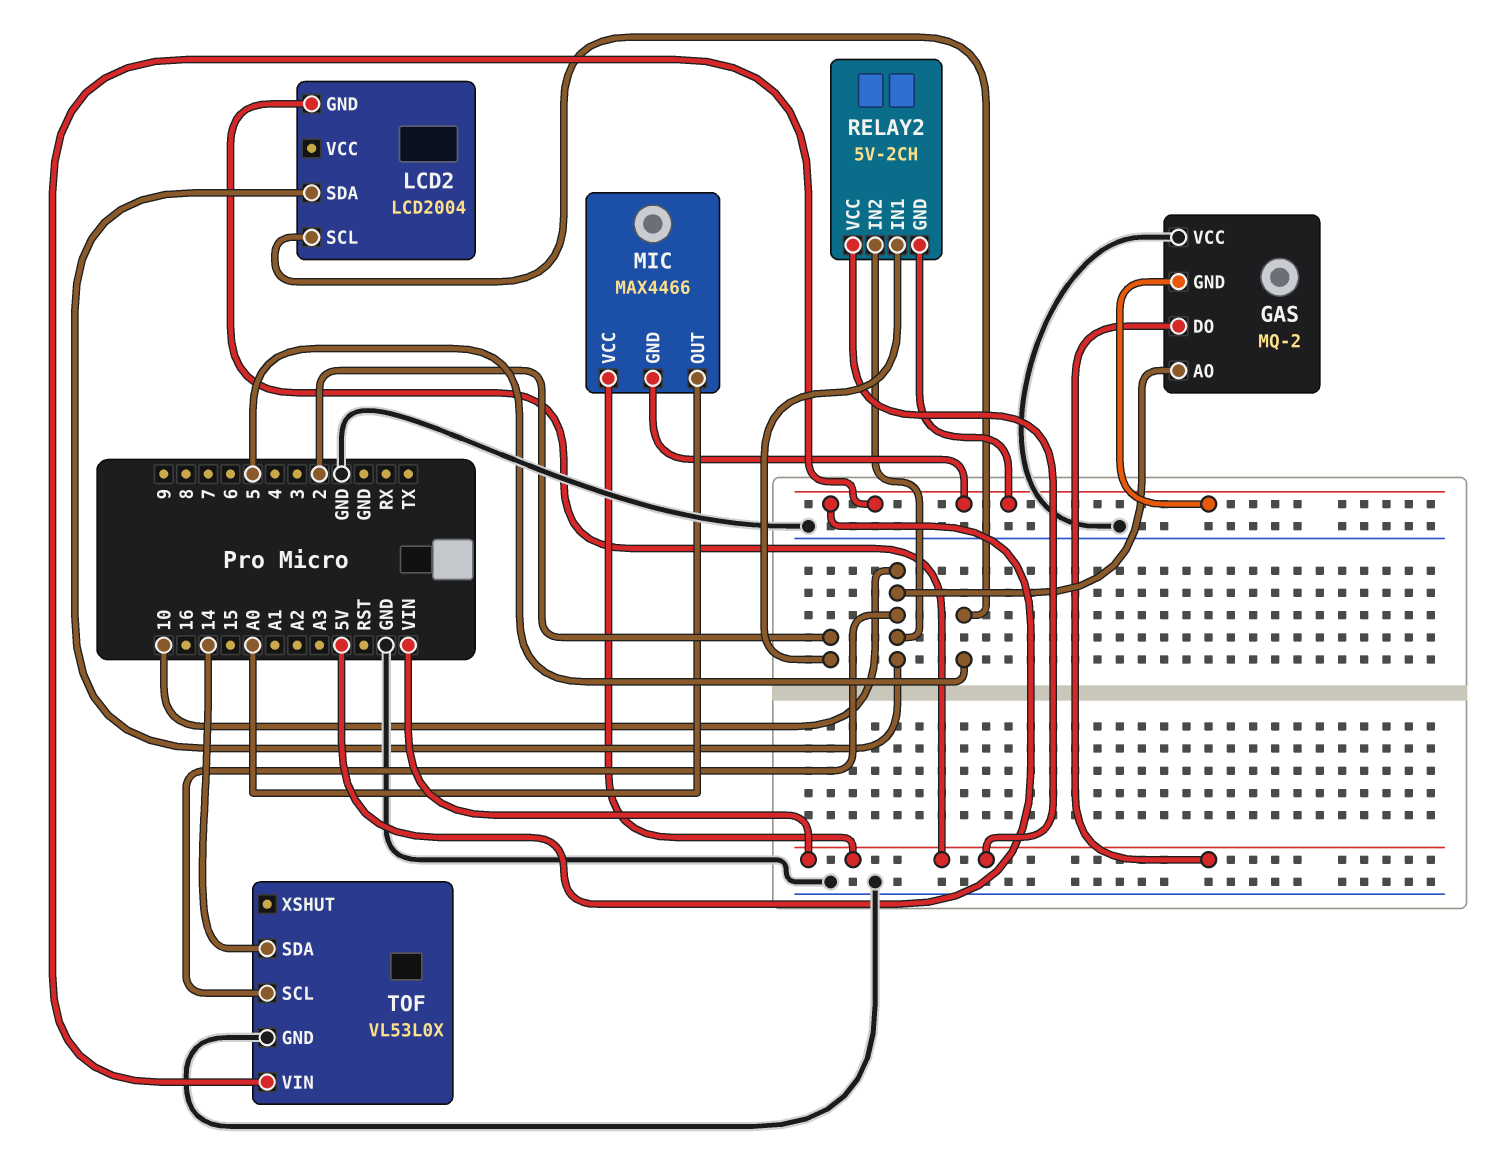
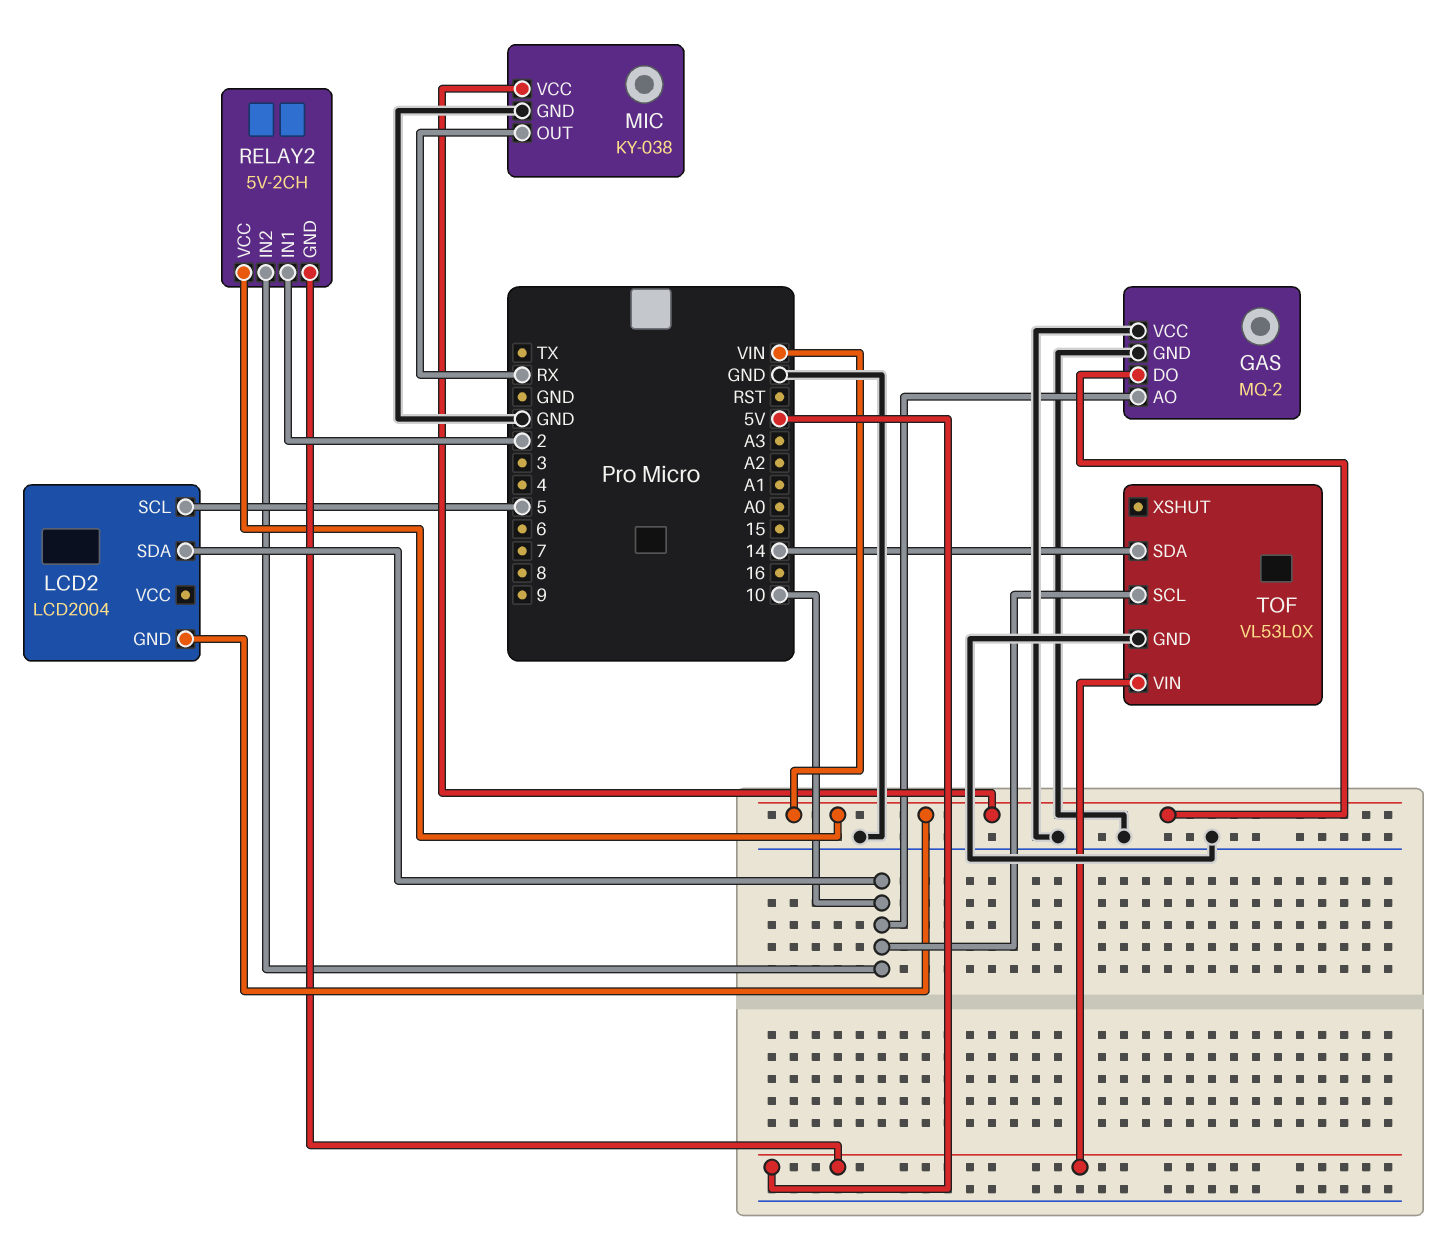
GAS pin GND: 5V -> GND
MIC: MAX4466 -> KY-038
MIC pin GND: 5V -> GND
MIC pin OUT: A0 -> RX

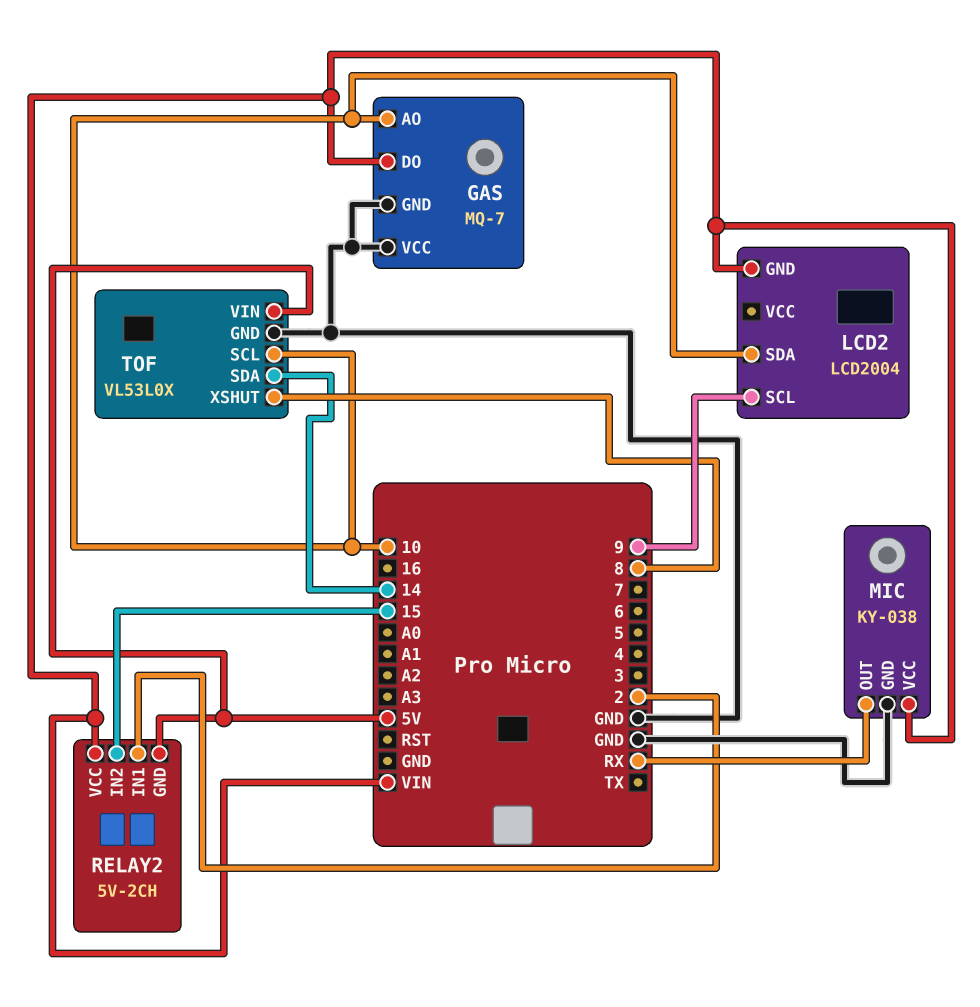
GAS: MQ-2 -> MQ-7
LCD2 pin SCL: 5 -> 9
RELAY2 pin IN2: 10 -> 15
TOF pin XSHUT: none -> 8

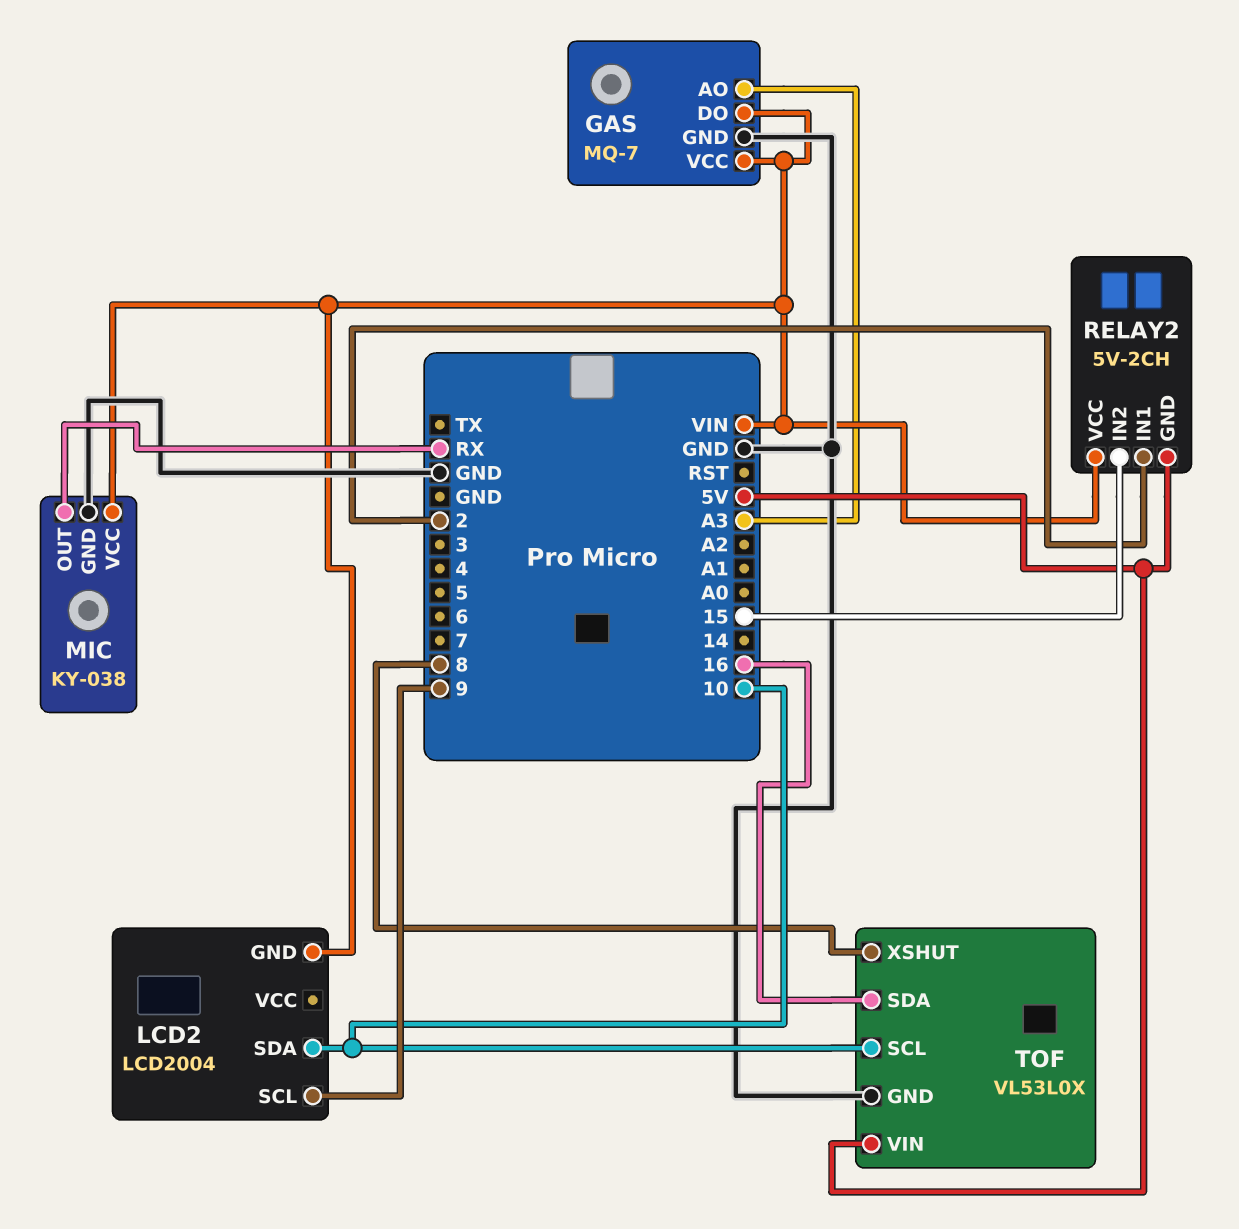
GAS pin AO: 10 -> A3
GAS pin VCC: GND -> VIN
TOF pin SDA: 14 -> 16

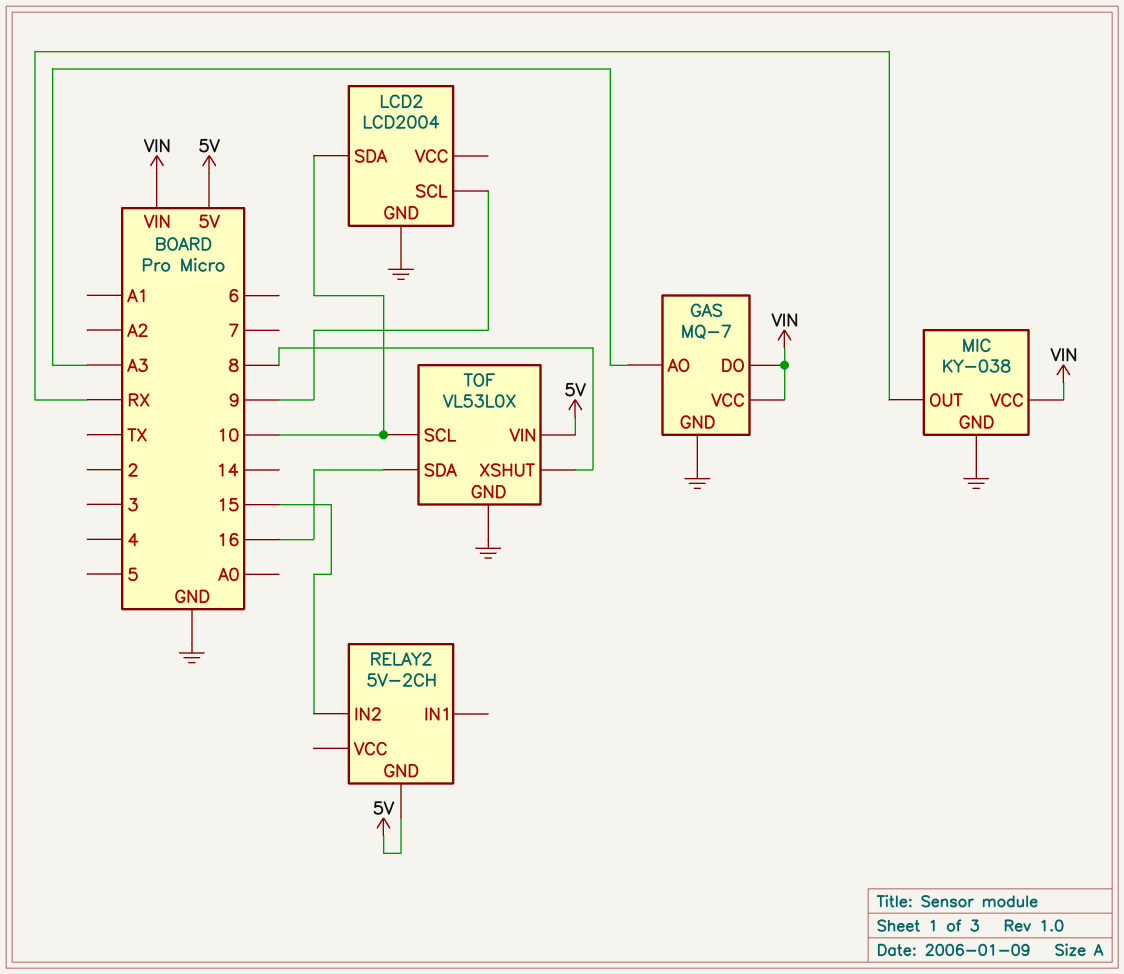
LCD2 pin GND: VIN -> GND
RELAY2 pin IN1: 2 -> none
RELAY2 pin VCC: VIN -> none

